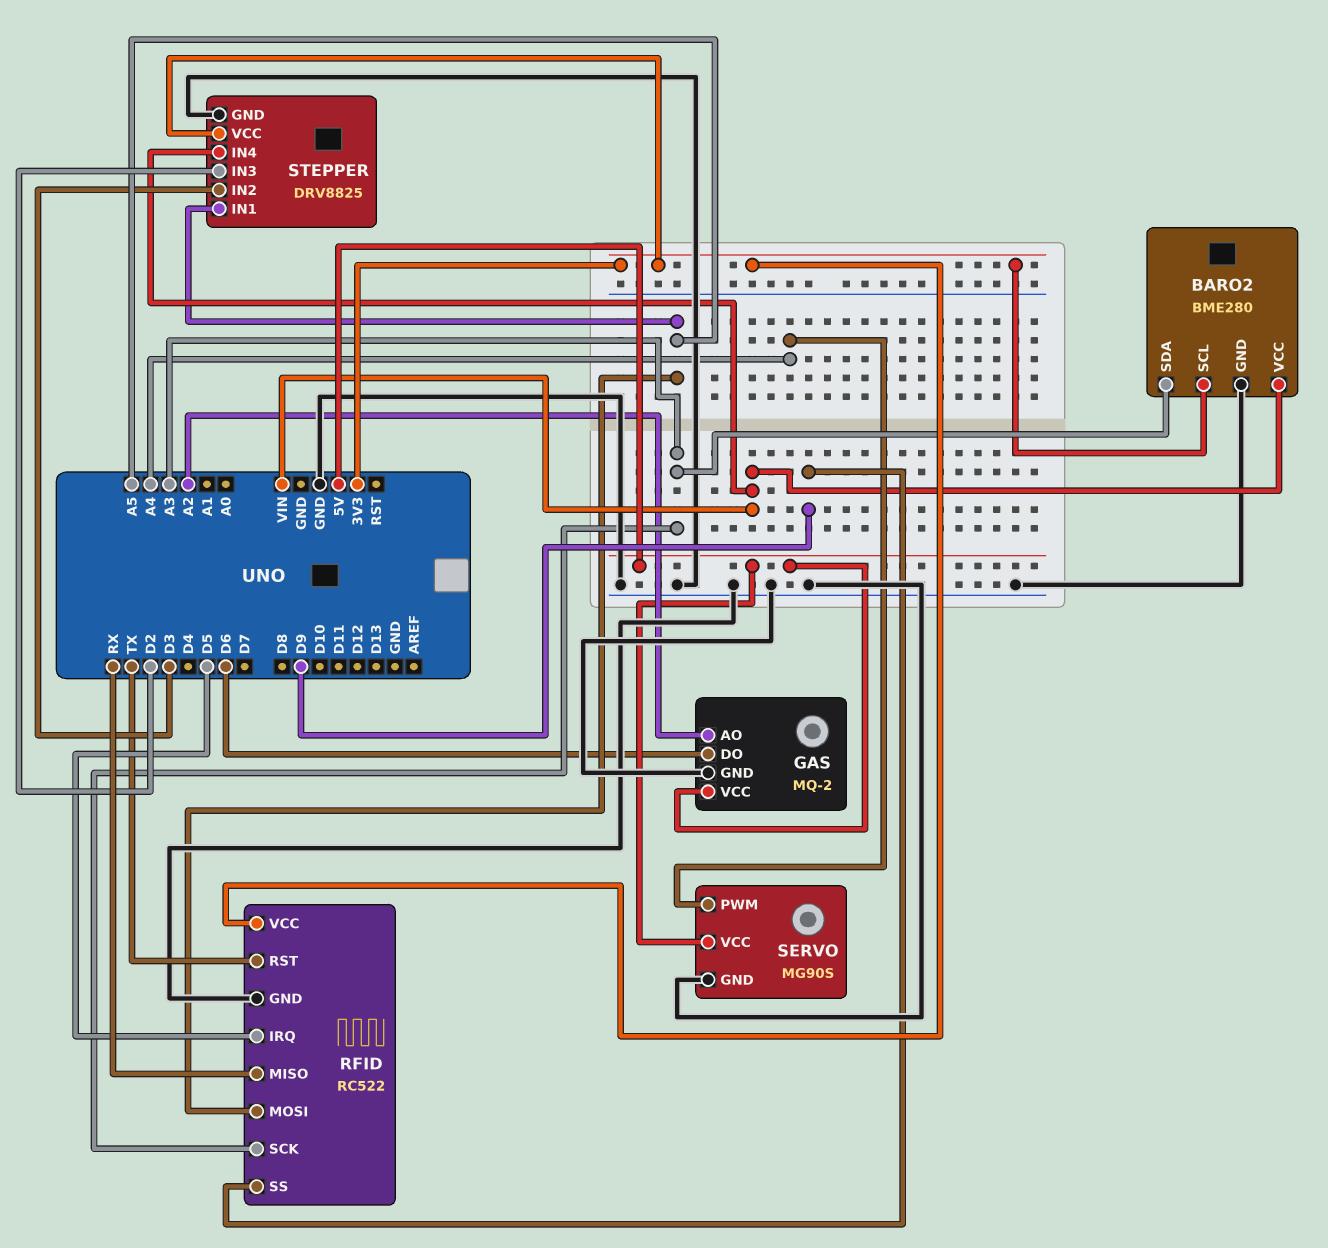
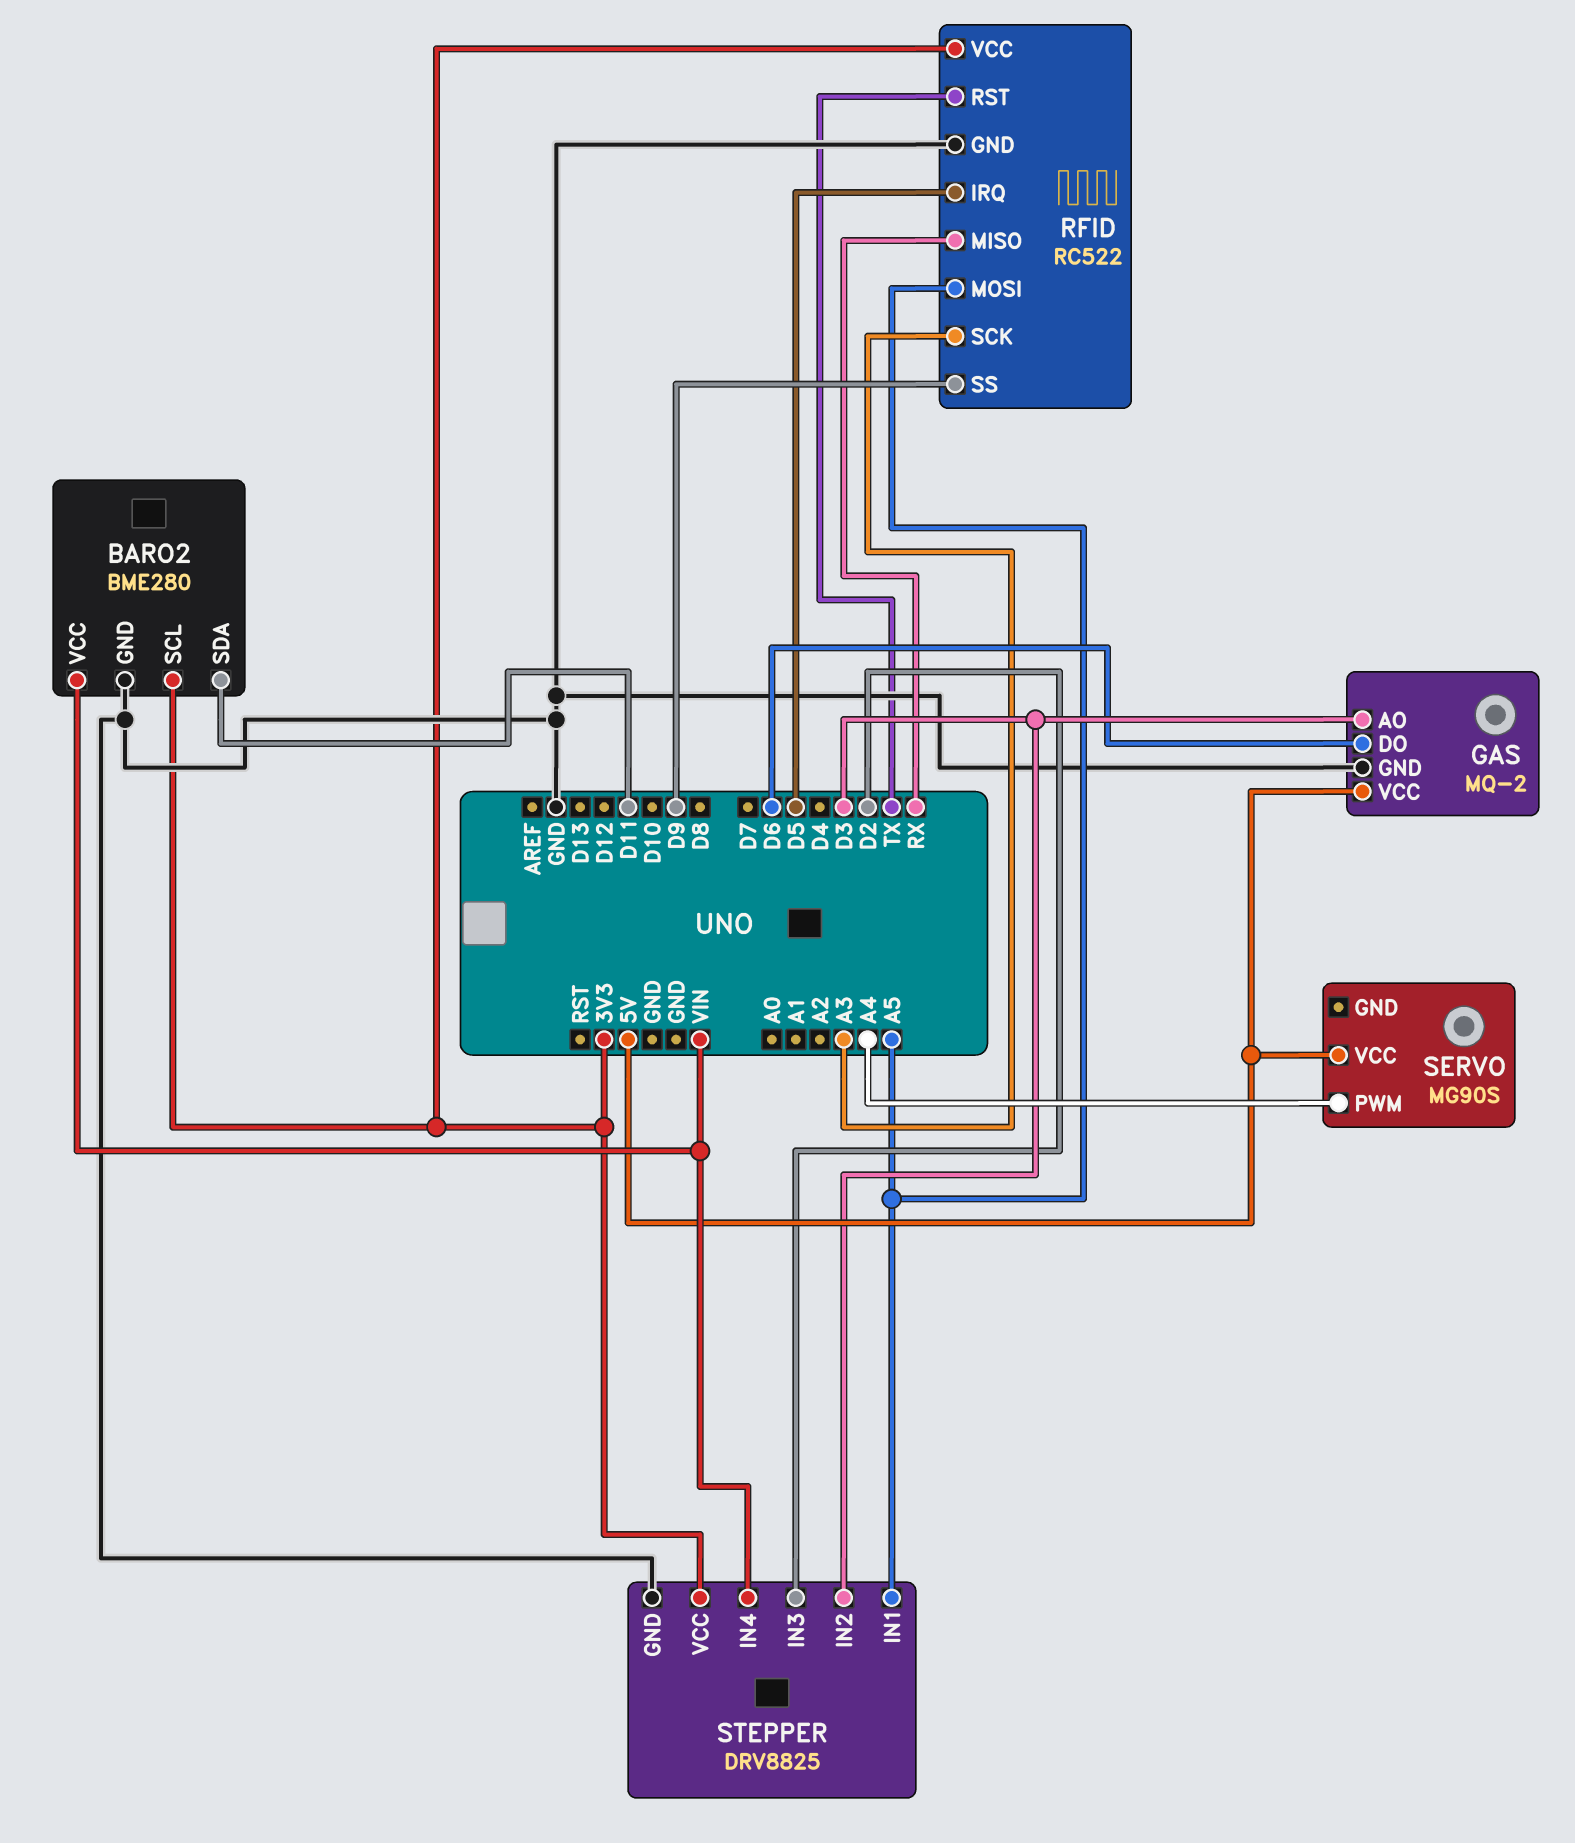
BARO2 pin SDA: A3 -> D11
GAS pin AO: A2 -> D3
SERVO pin GND: GND -> none

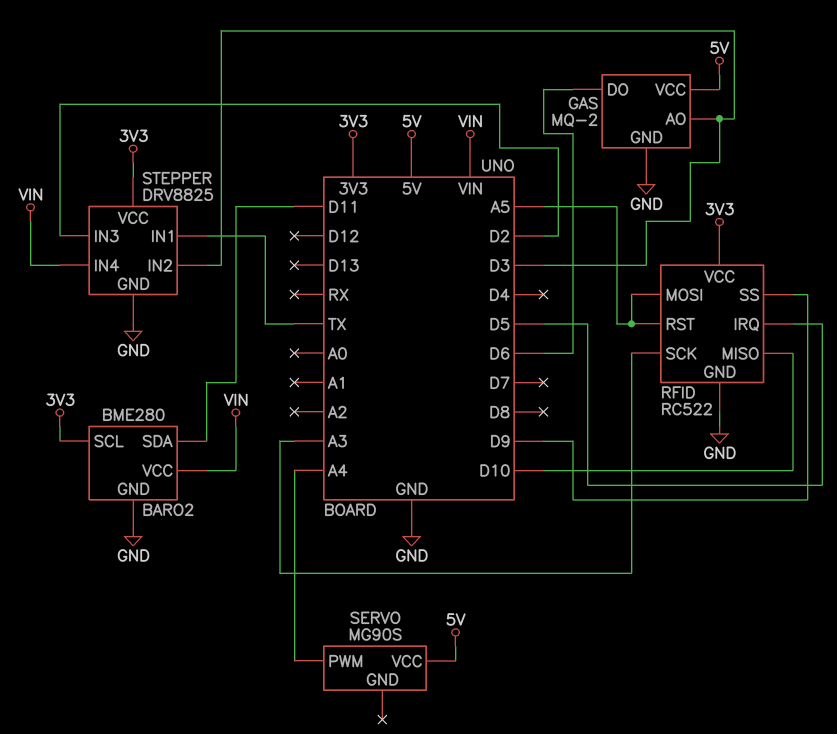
RFID pin MISO: RX -> D10
RFID pin RST: TX -> A5
STEPPER pin IN1: A5 -> TX

